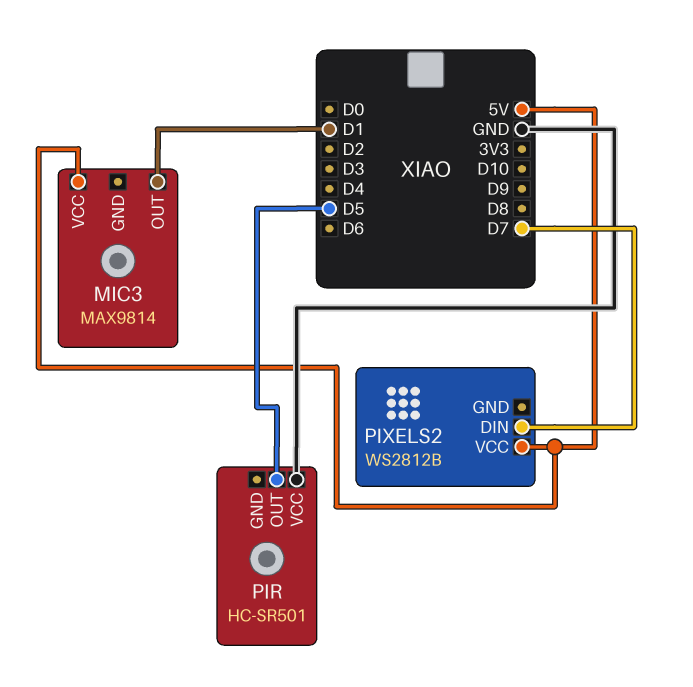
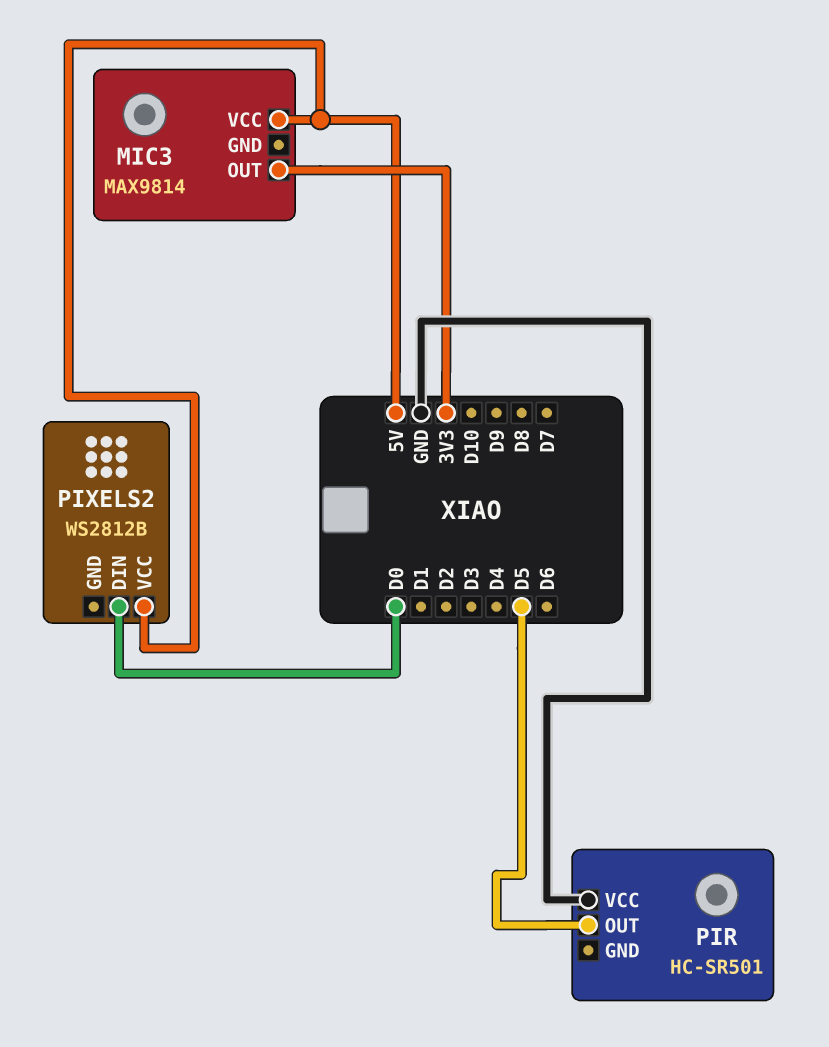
MIC3 pin OUT: D1 -> 3V3
PIXELS2 pin DIN: D7 -> D0

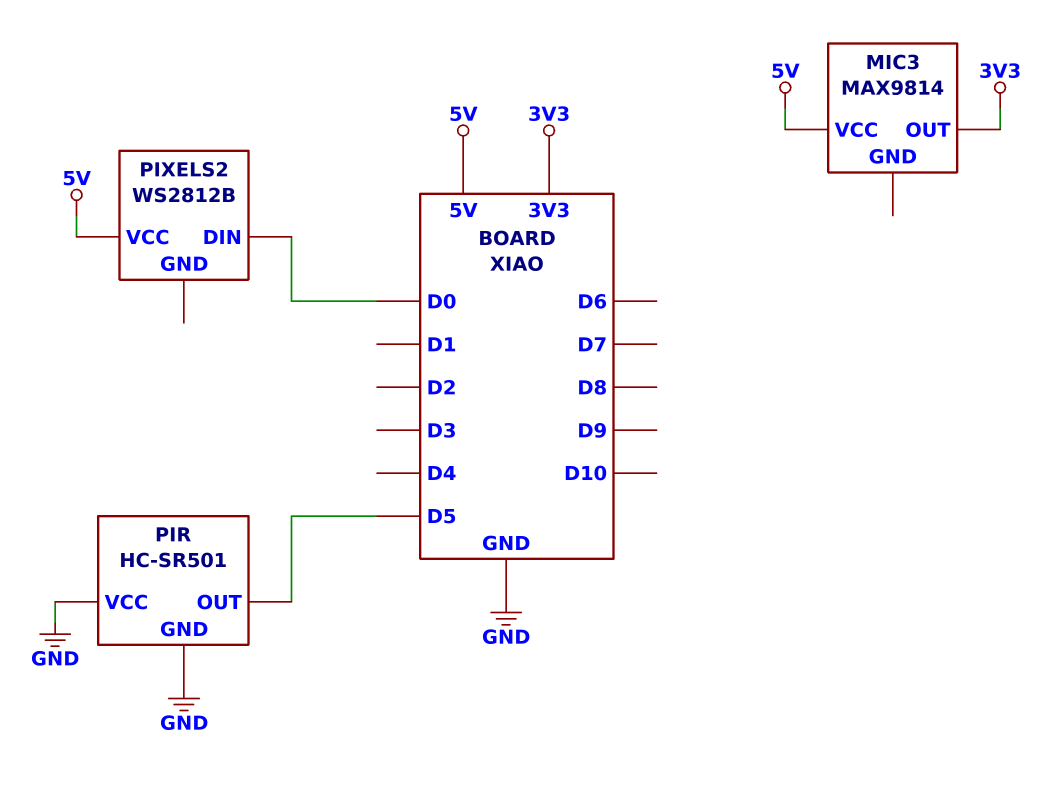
PIR pin GND: none -> GND

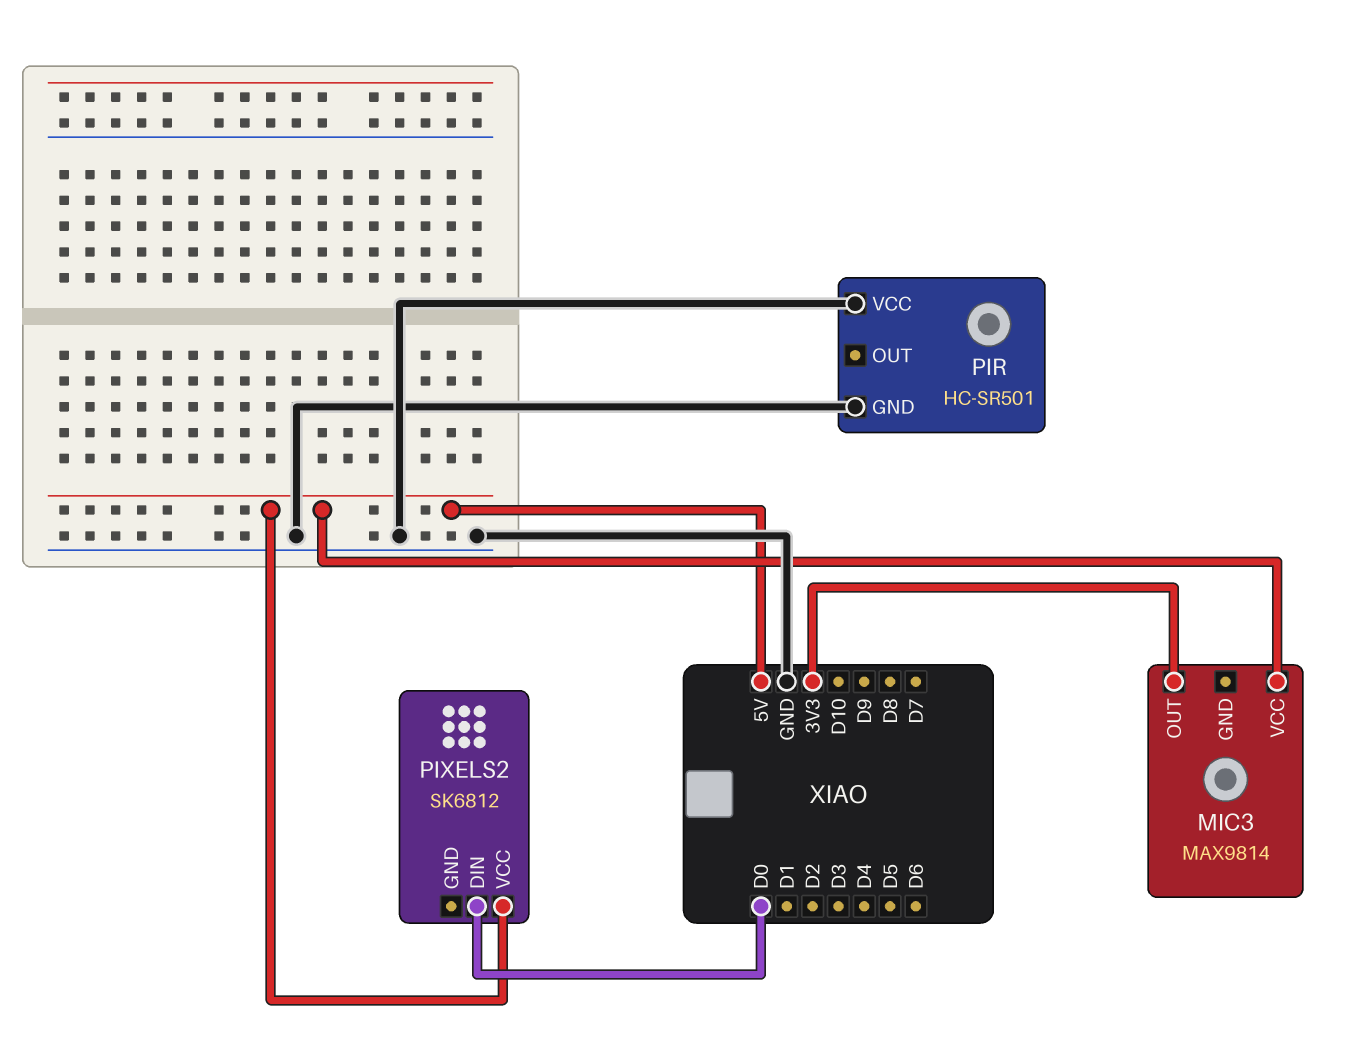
PIR pin OUT: D5 -> none
PIXELS2: WS2812B -> SK6812

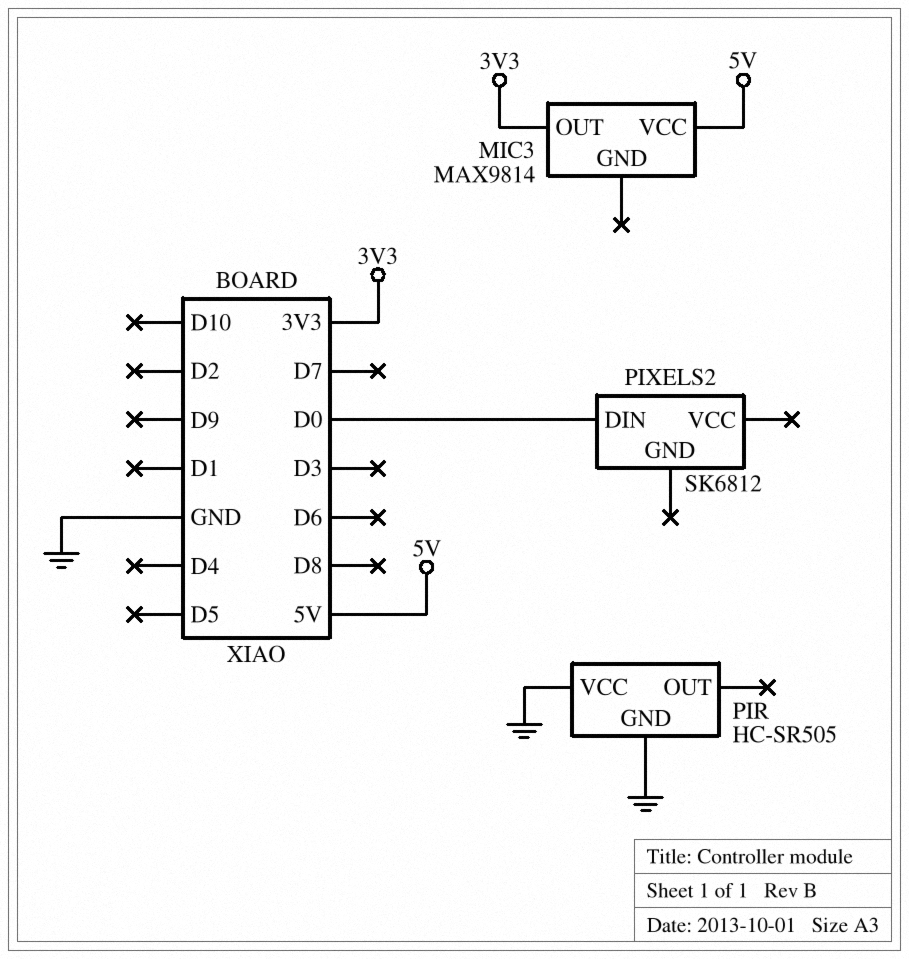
PIR: HC-SR501 -> HC-SR505
PIXELS2 pin VCC: 5V -> none

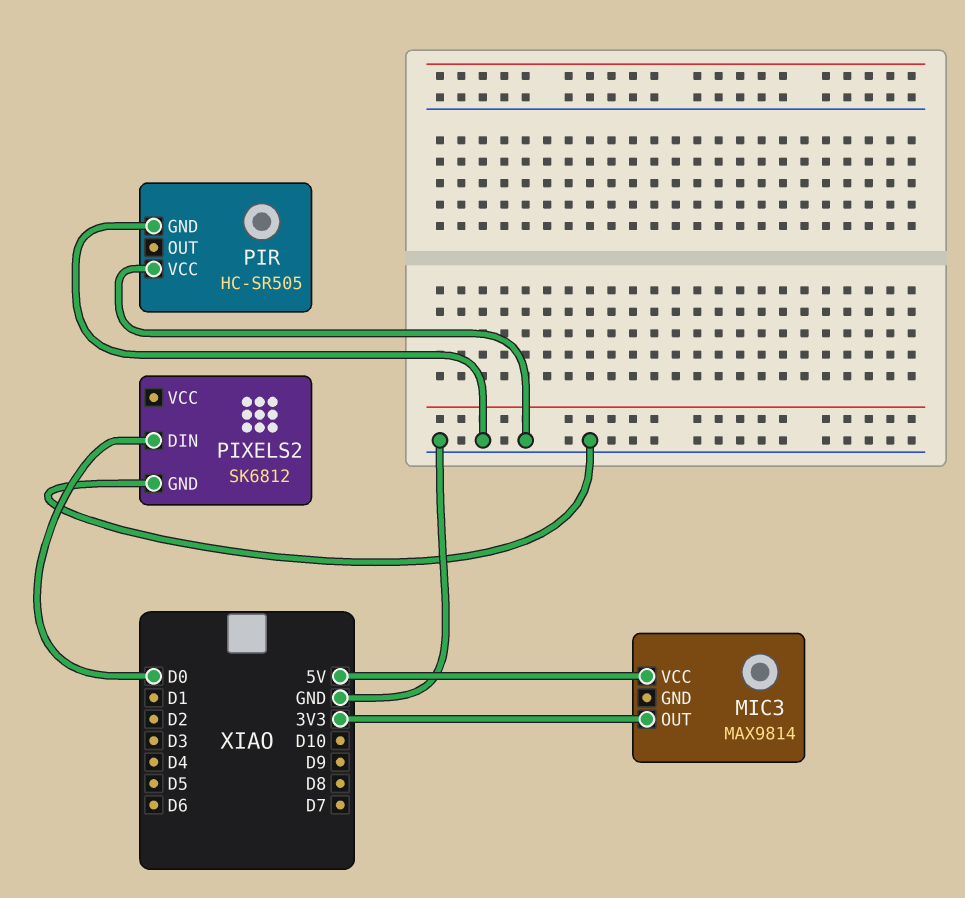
PIXELS2 pin GND: none -> GND

